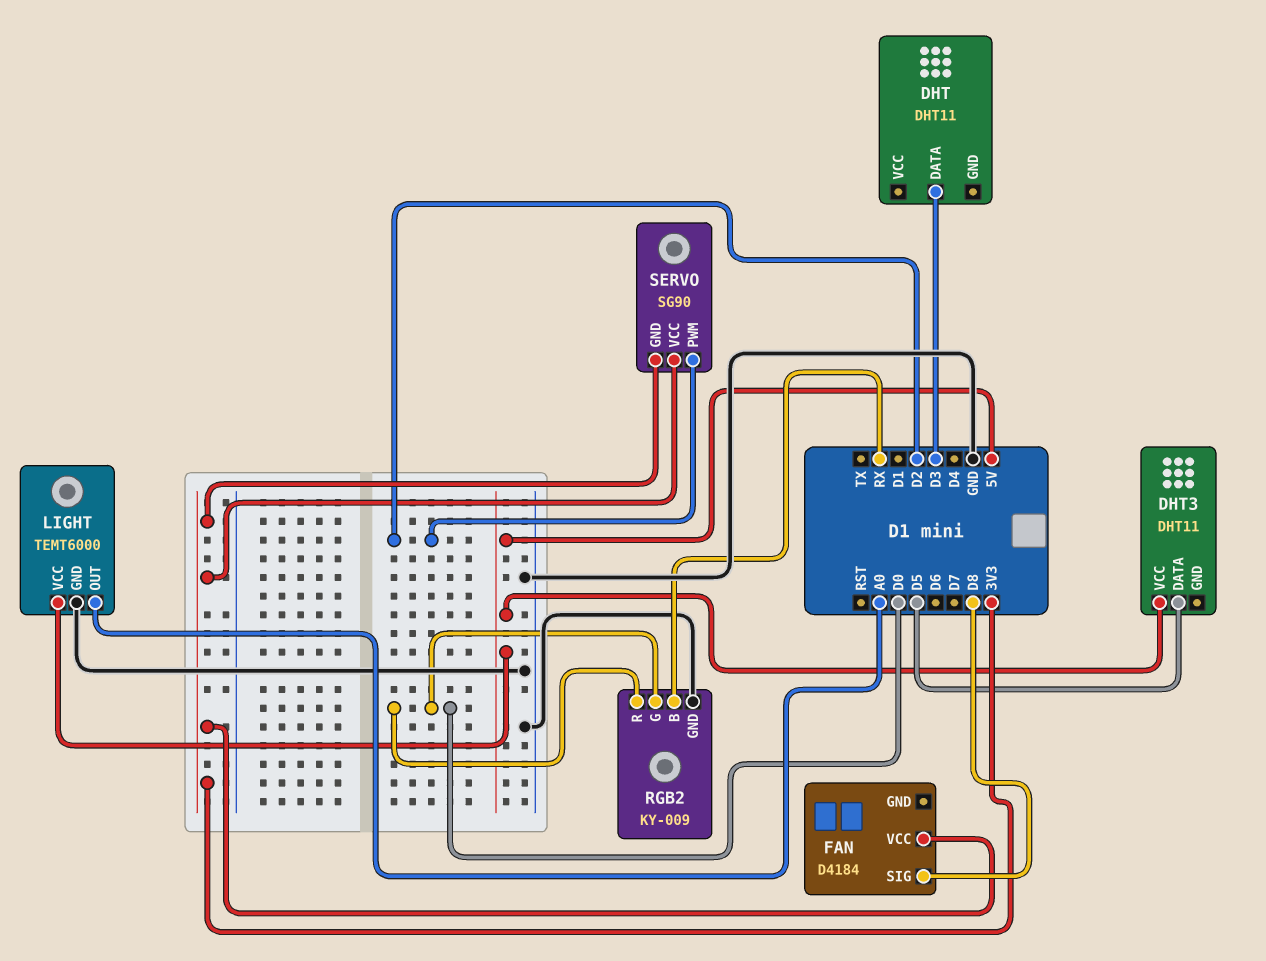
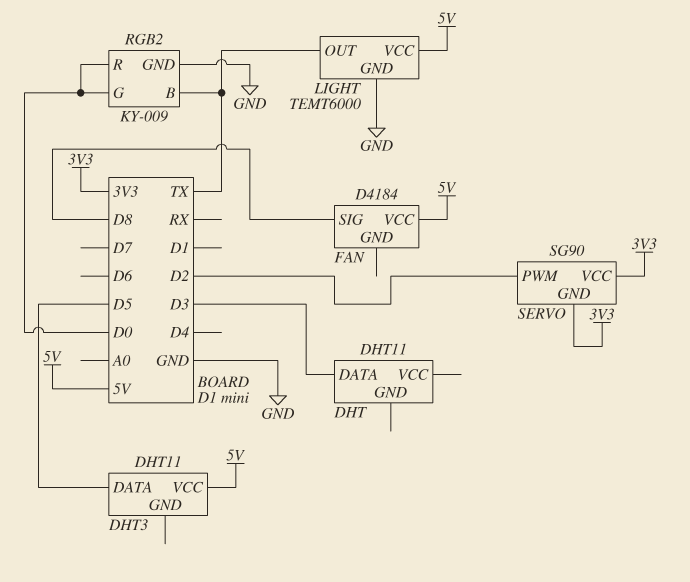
FAN pin VCC: 3V3 -> 5V
LIGHT pin OUT: A0 -> TX
RGB2 pin B: RX -> TX

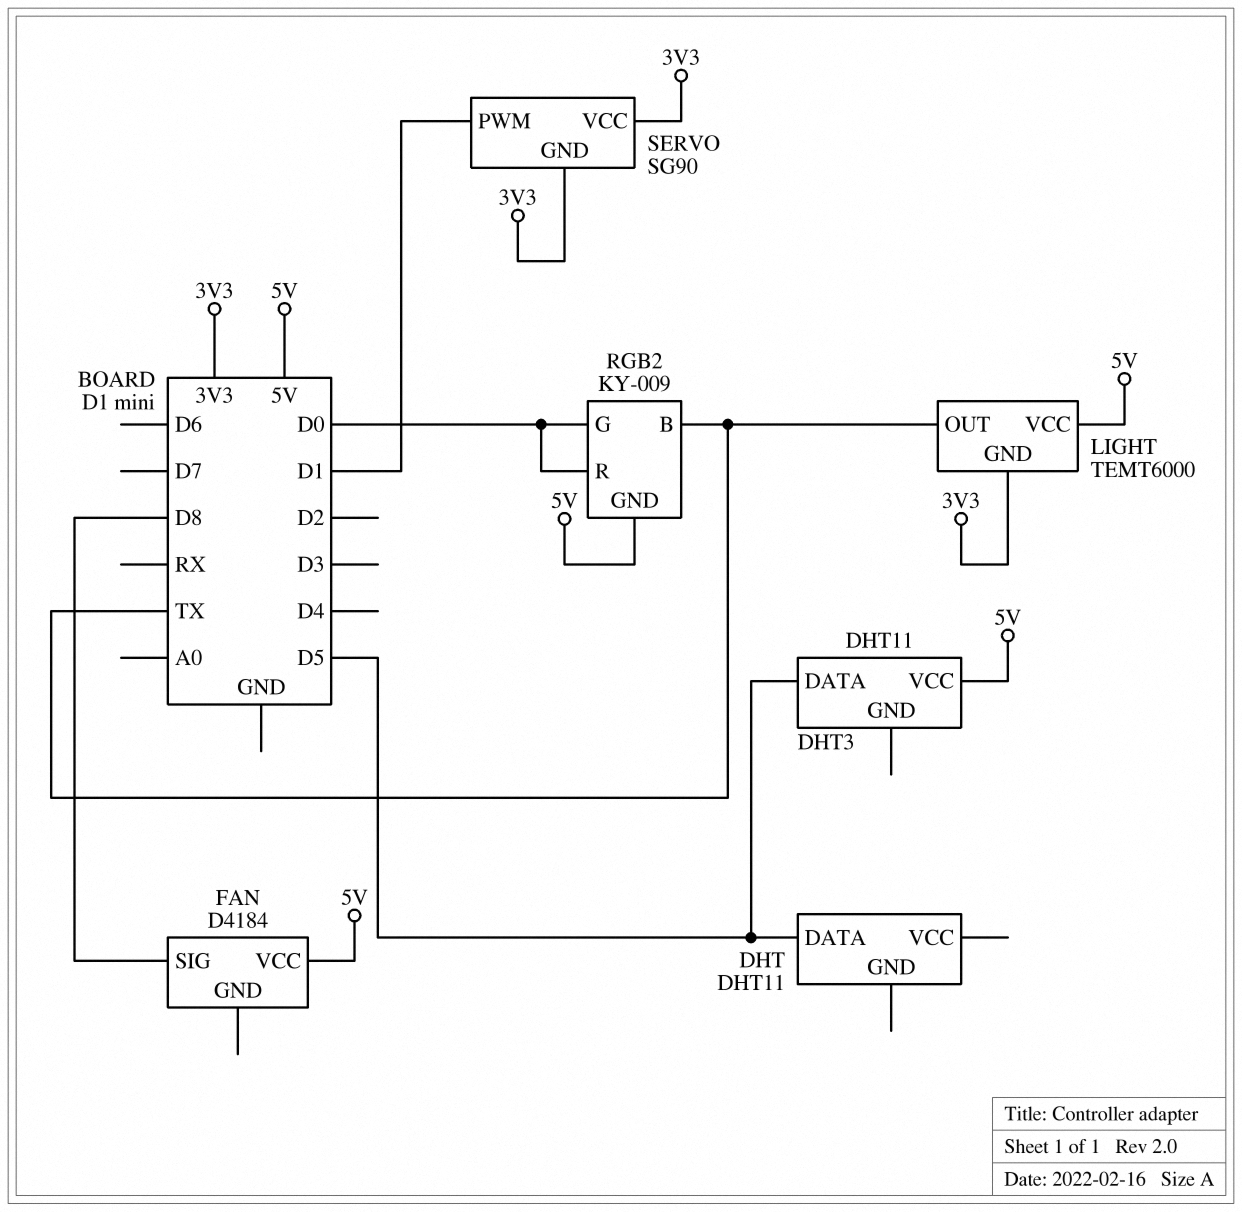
DHT pin DATA: D3 -> D5
LIGHT pin GND: GND -> 3V3
RGB2 pin GND: GND -> 5V
SERVO pin PWM: D2 -> D1

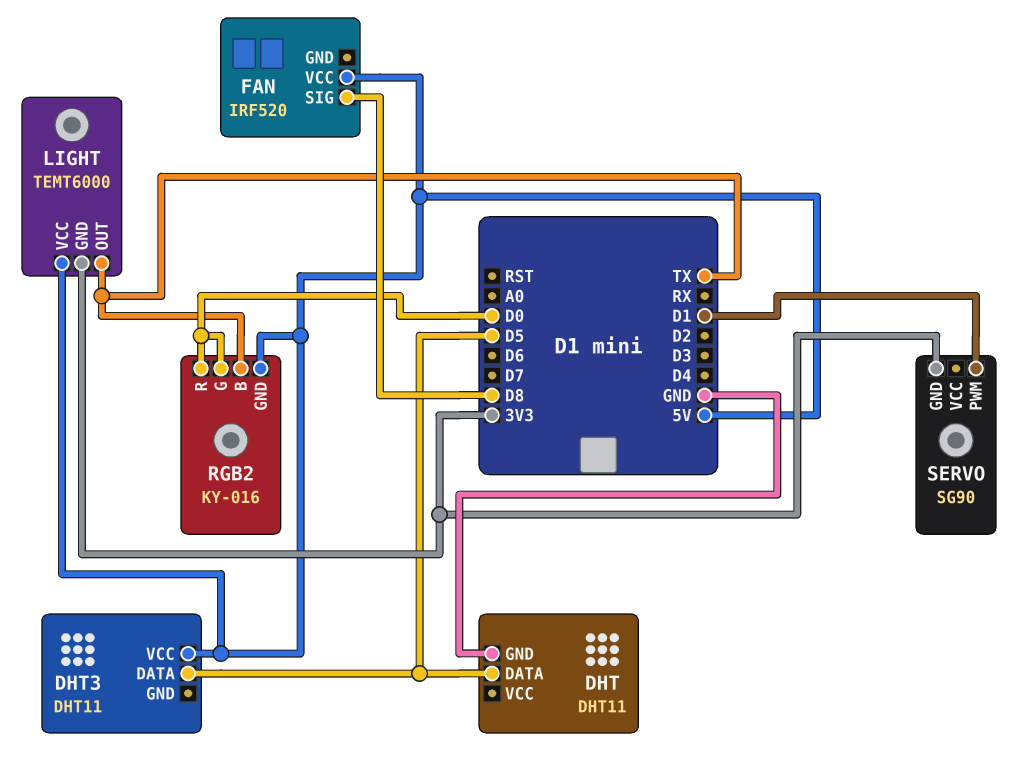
DHT pin GND: none -> GND
FAN: D4184 -> IRF520
RGB2: KY-009 -> KY-016
SERVO pin VCC: 3V3 -> none

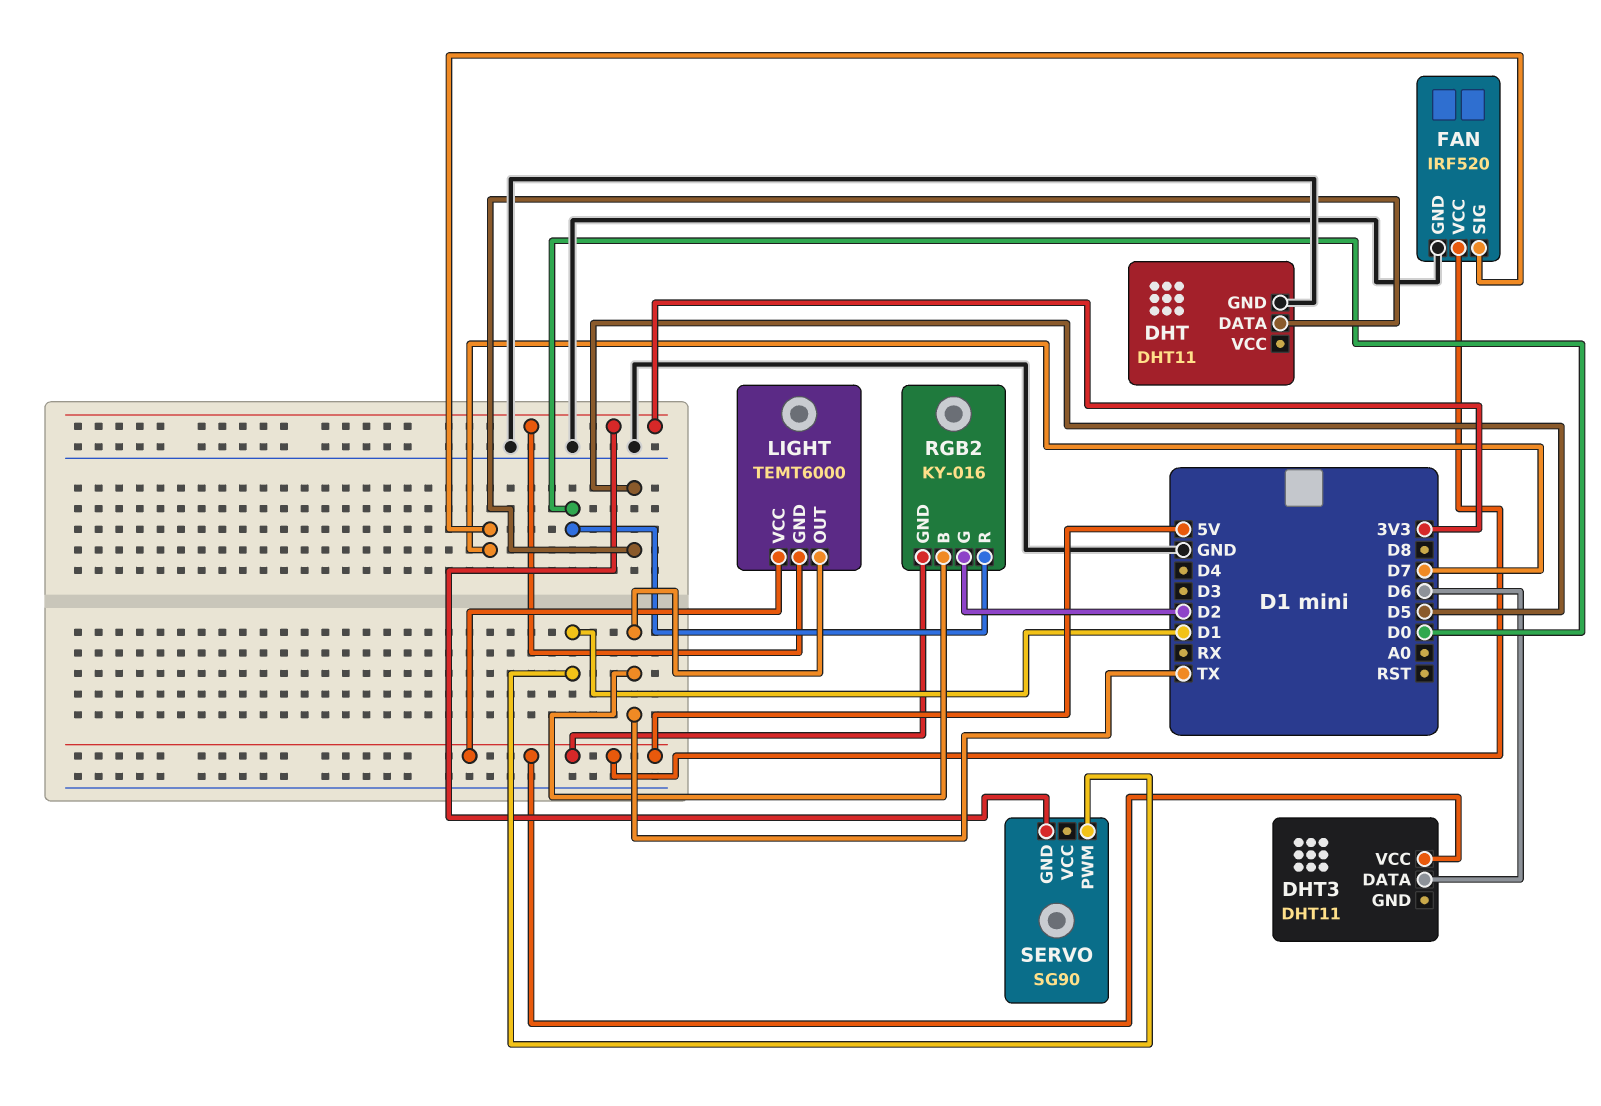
DHT3 pin DATA: D5 -> D6
FAN pin GND: none -> GND
FAN pin SIG: D8 -> D7
RGB2 pin G: D0 -> D2

